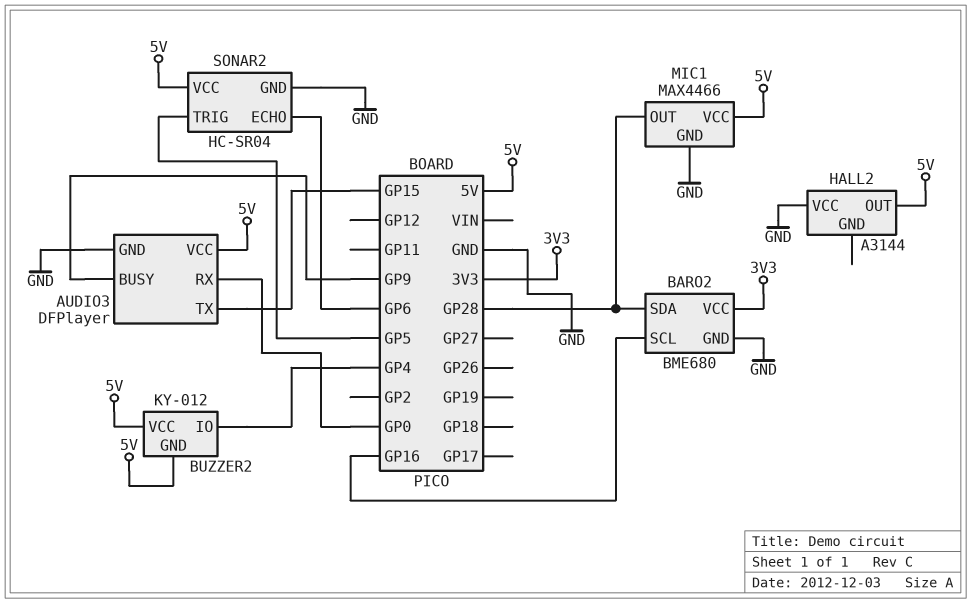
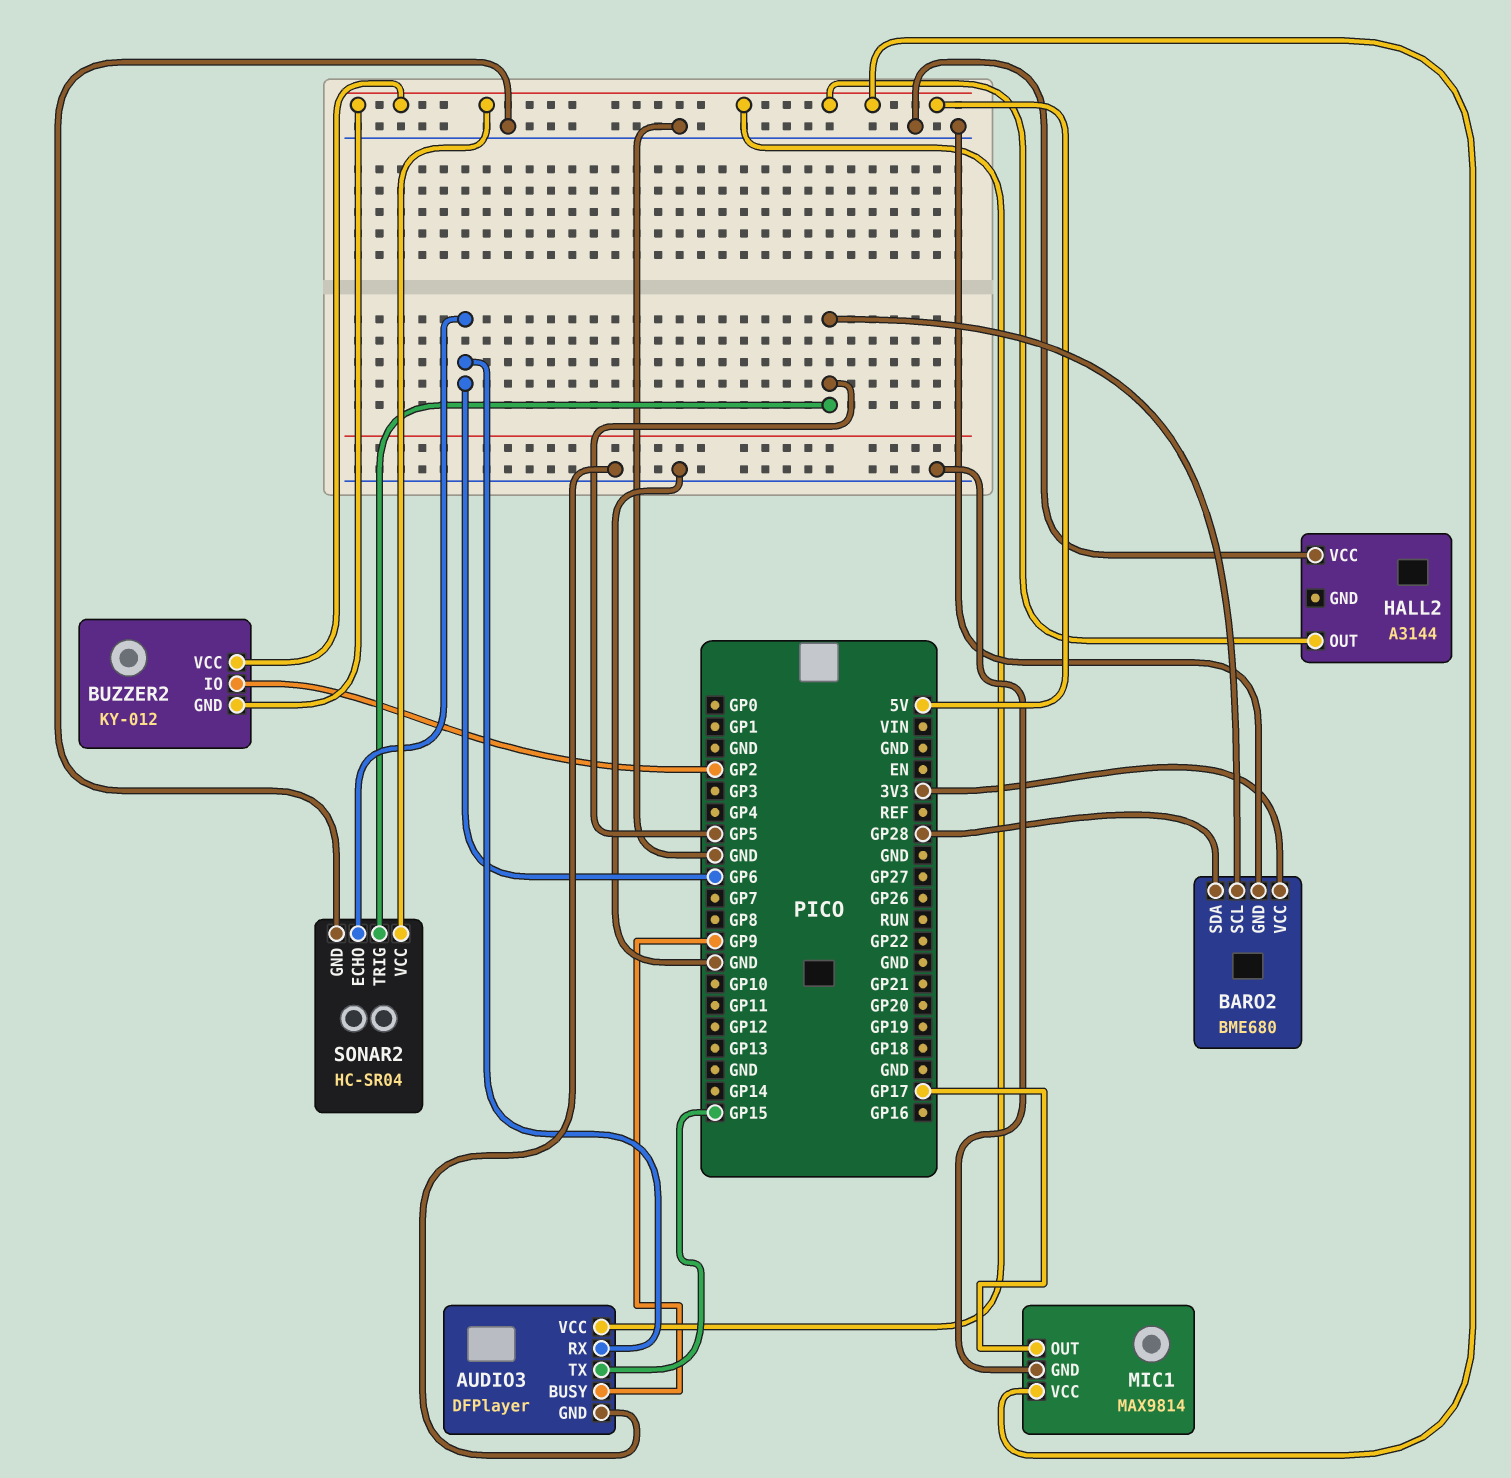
AUDIO3 pin RX: GP0 -> GP6
BARO2 pin SCL: GP16 -> GP5
BUZZER2 pin IO: GP4 -> GP2
MIC1: MAX4466 -> MAX9814
MIC1 pin OUT: GP28 -> GP17

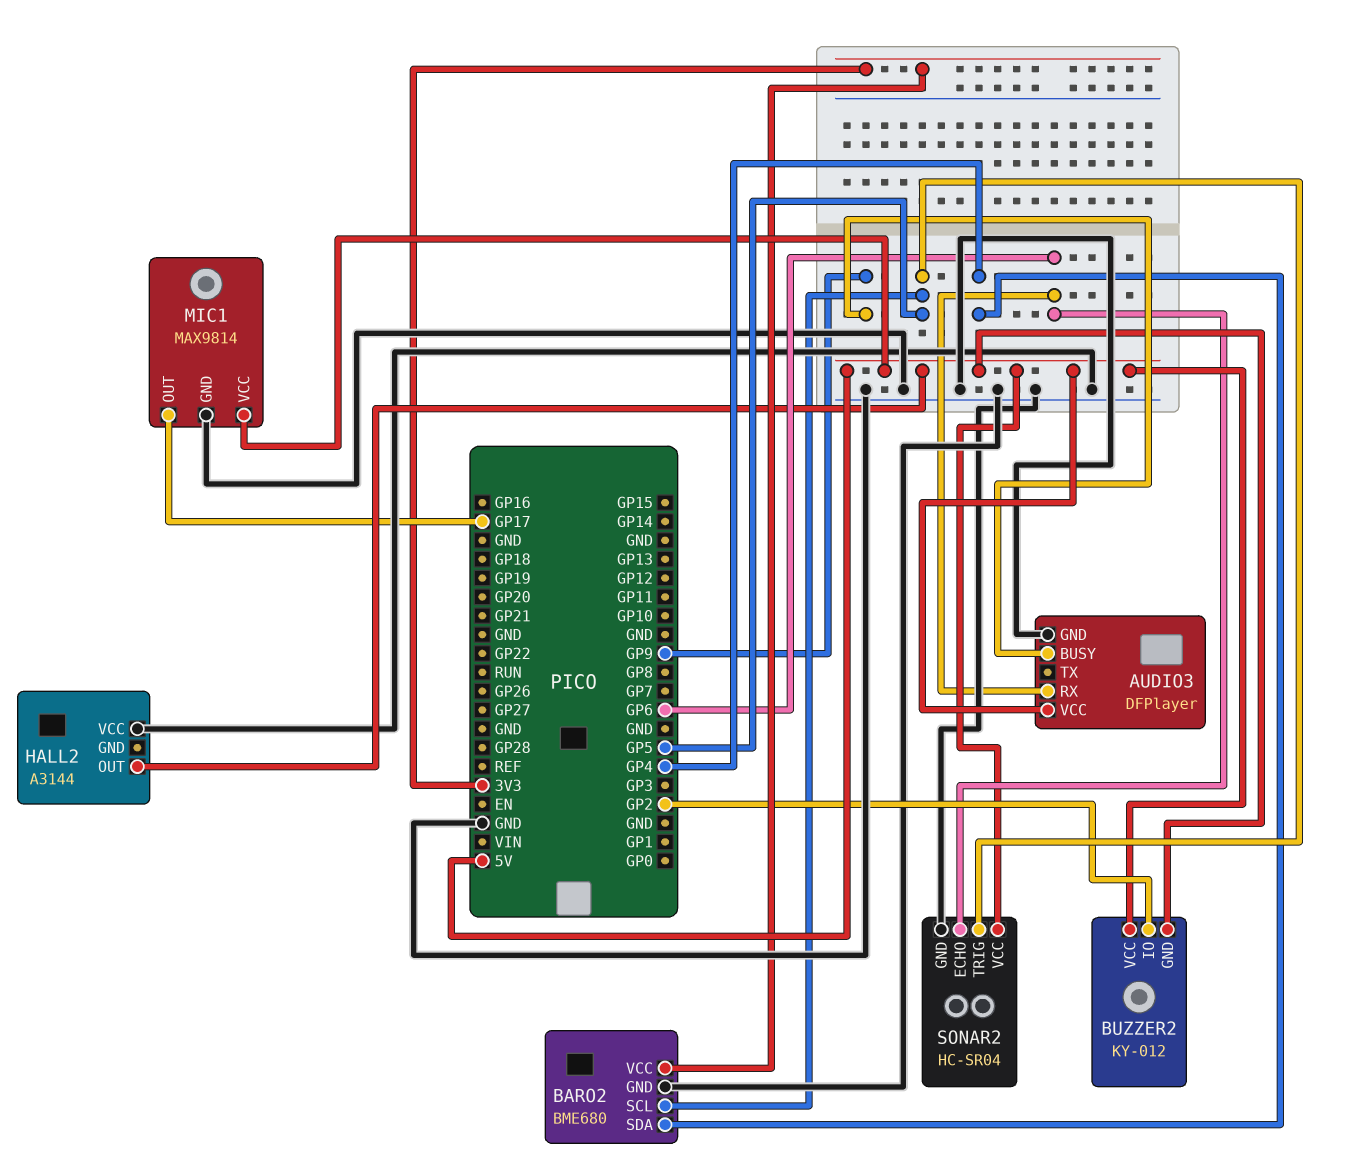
AUDIO3 pin TX: GP15 -> none
BARO2 pin SDA: GP28 -> GP4

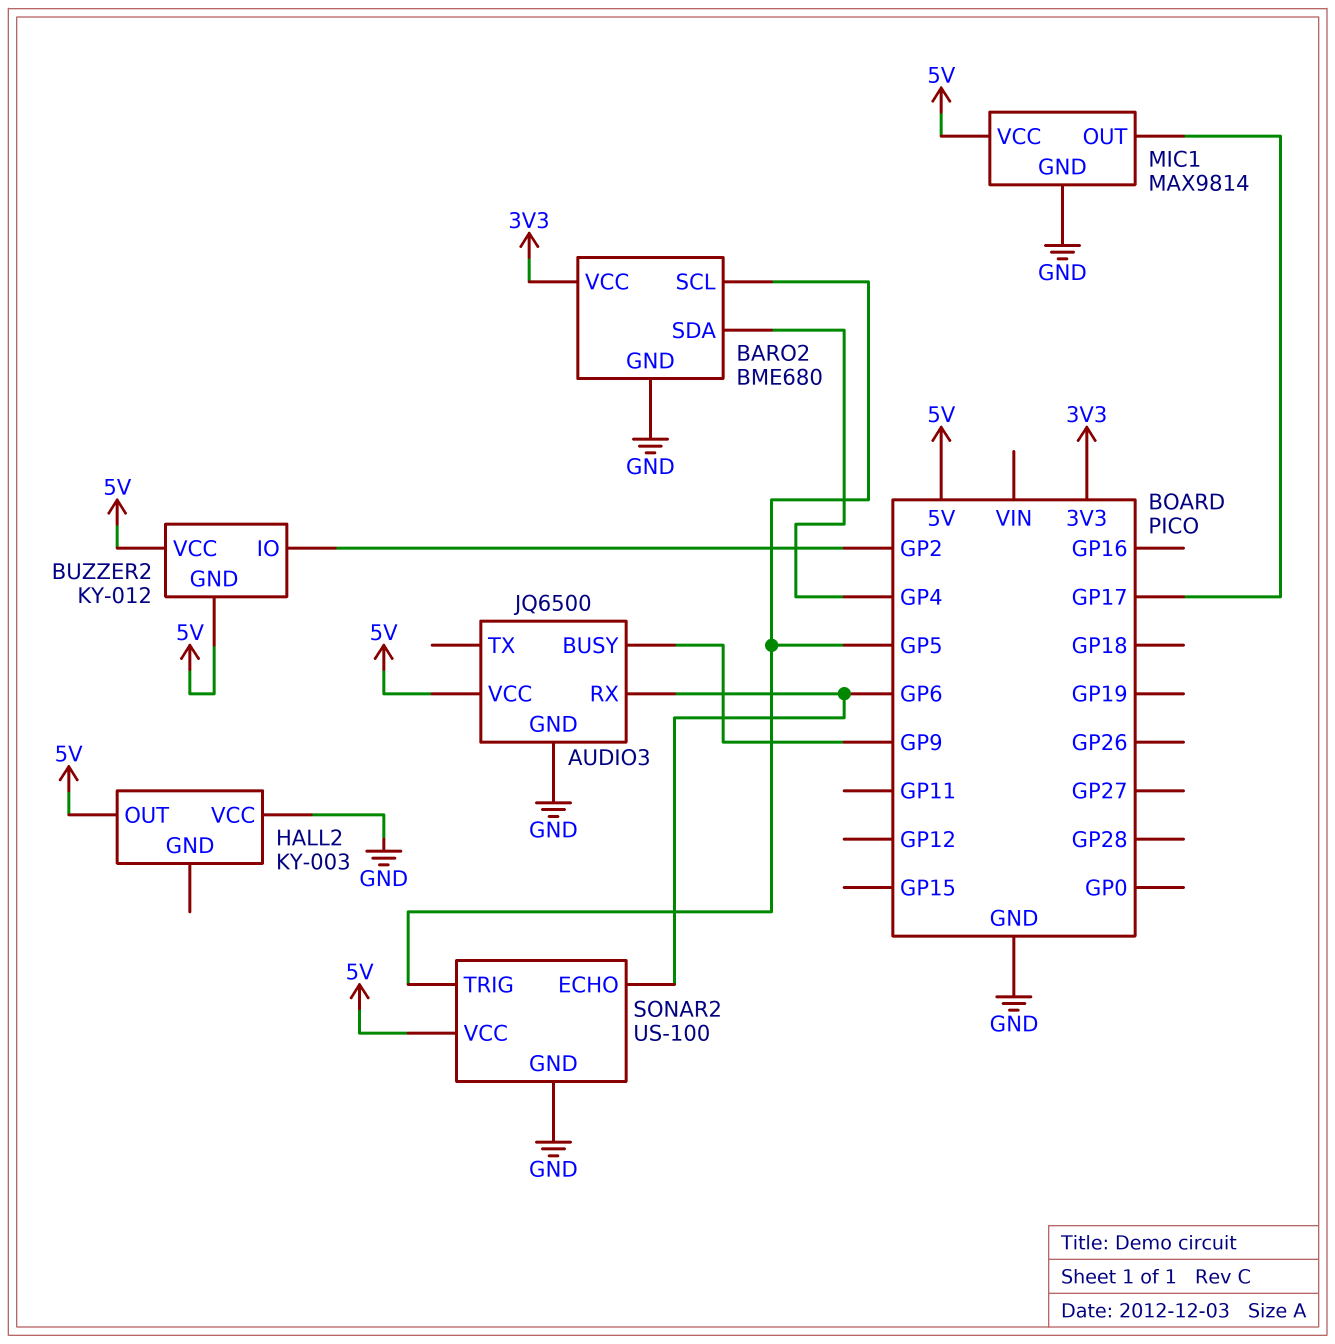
AUDIO3: DFPlayer -> JQ6500
HALL2: A3144 -> KY-003
SONAR2: HC-SR04 -> US-100

